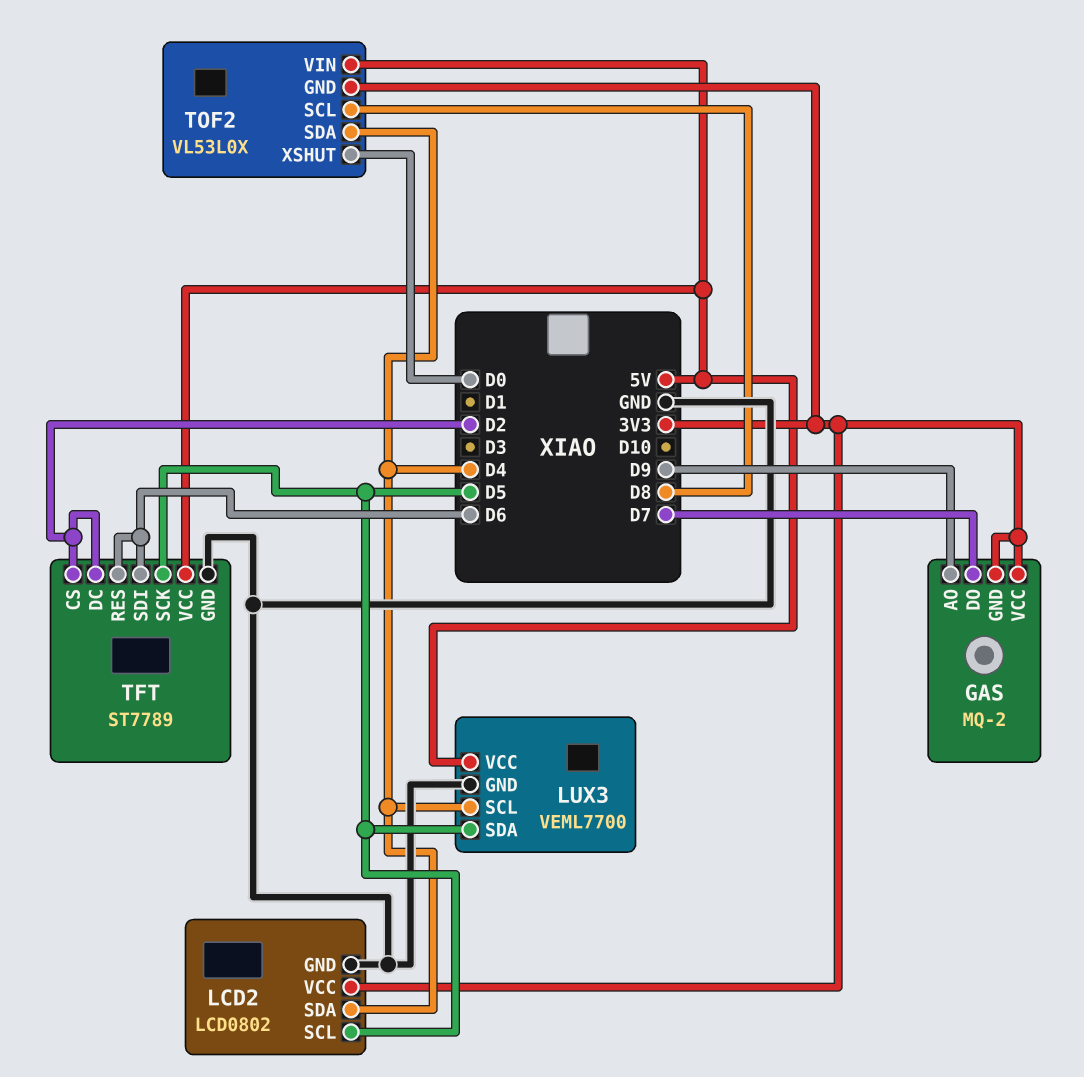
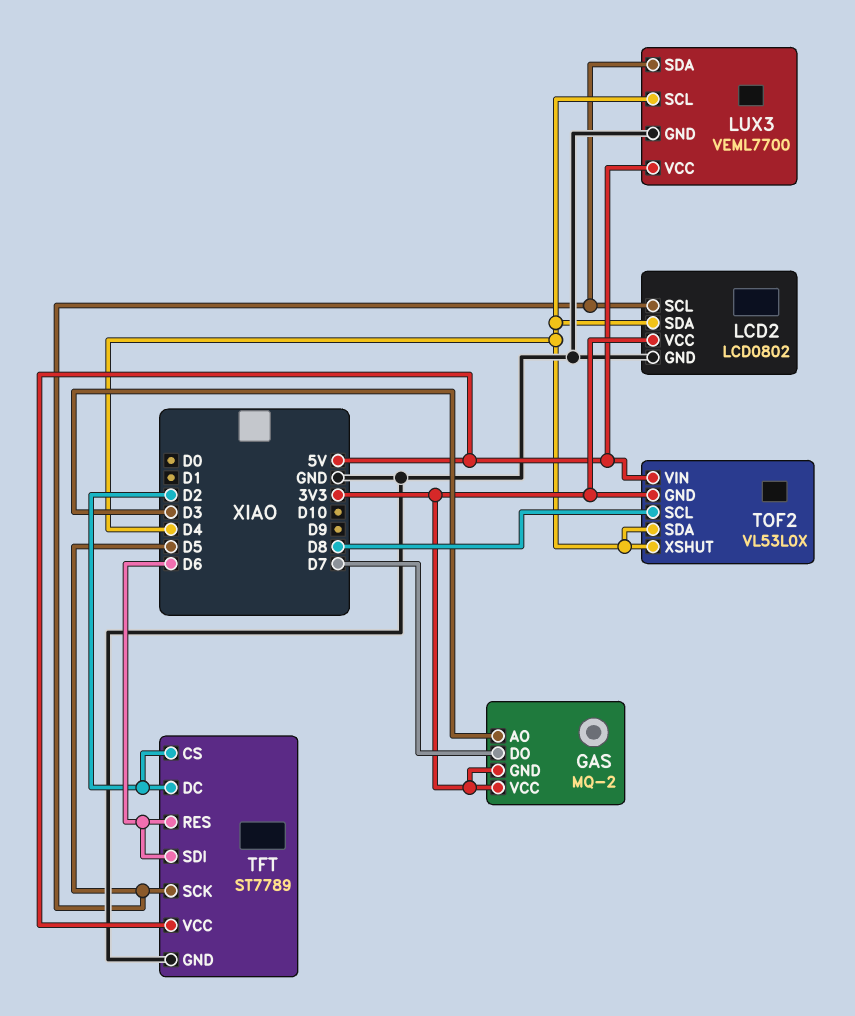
GAS pin AO: D9 -> D3
TOF2 pin XSHUT: D0 -> D4

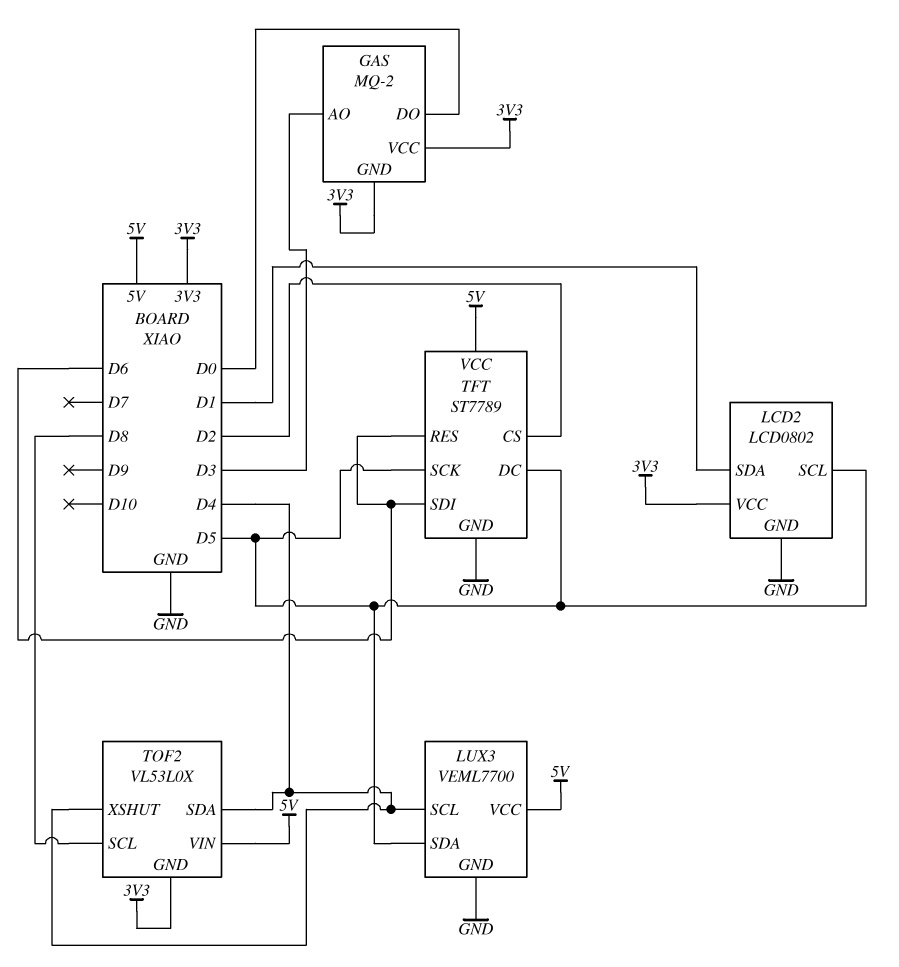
GAS pin DO: D7 -> D0
LCD2 pin SDA: D4 -> D1
TFT pin DC: D2 -> D5

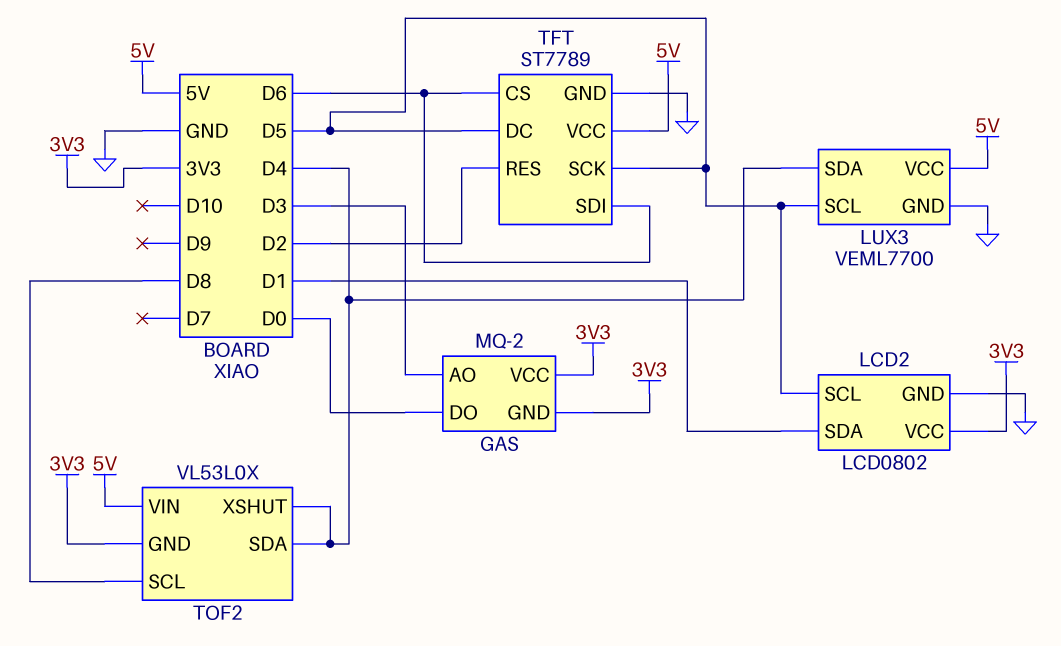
LUX3 pin SCL: D4 -> D5
LUX3 pin SDA: D5 -> D4
TFT pin CS: D2 -> D6
TFT pin RES: D6 -> D2

